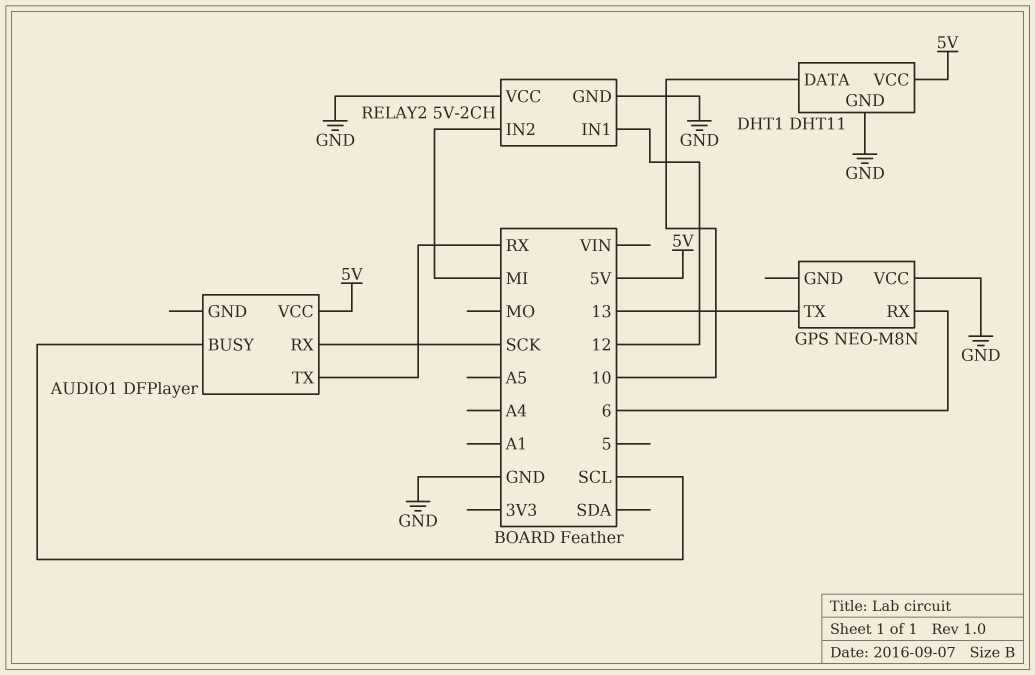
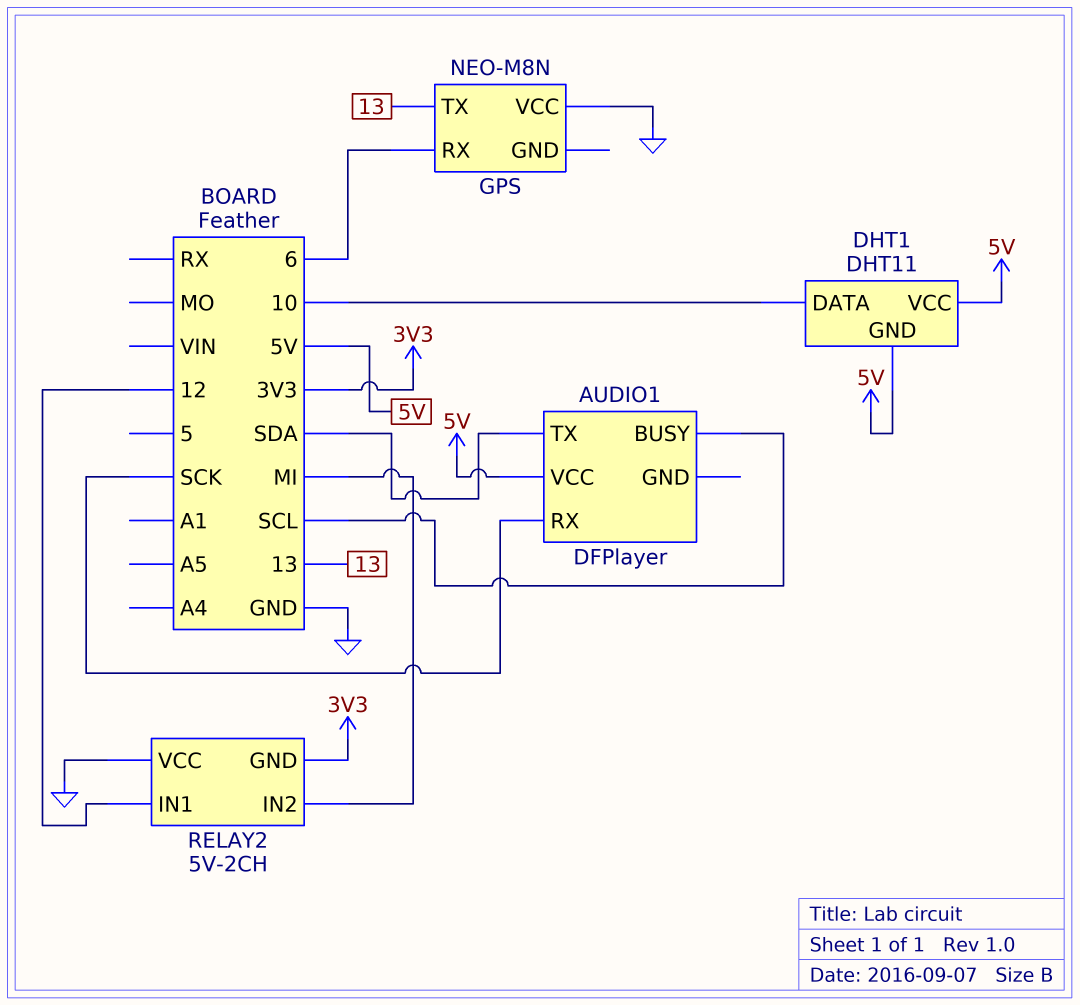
AUDIO1 pin TX: RX -> SDA
DHT1 pin GND: GND -> 5V
RELAY2 pin GND: GND -> 3V3

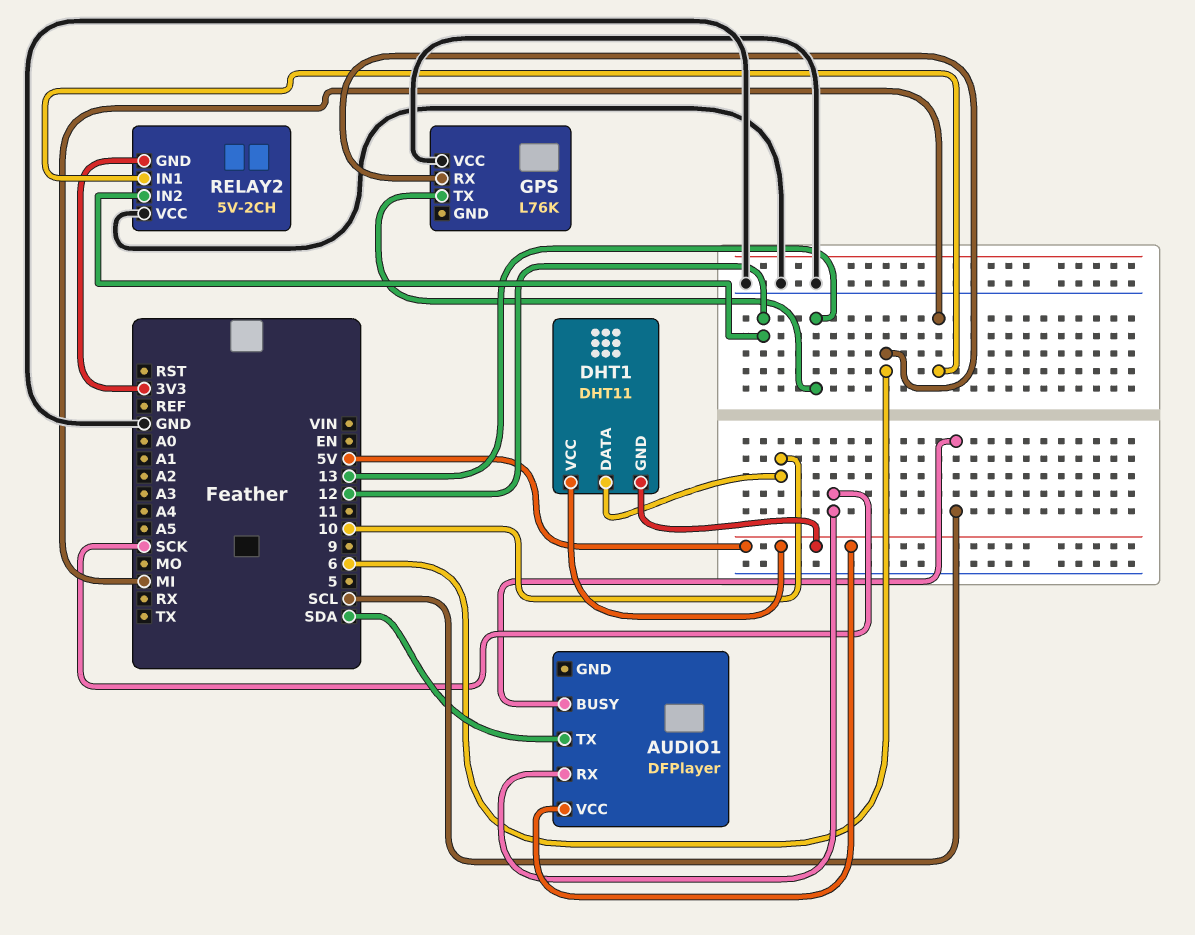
GPS: NEO-M8N -> L76K
RELAY2 pin IN1: 12 -> MI
RELAY2 pin IN2: MI -> 12

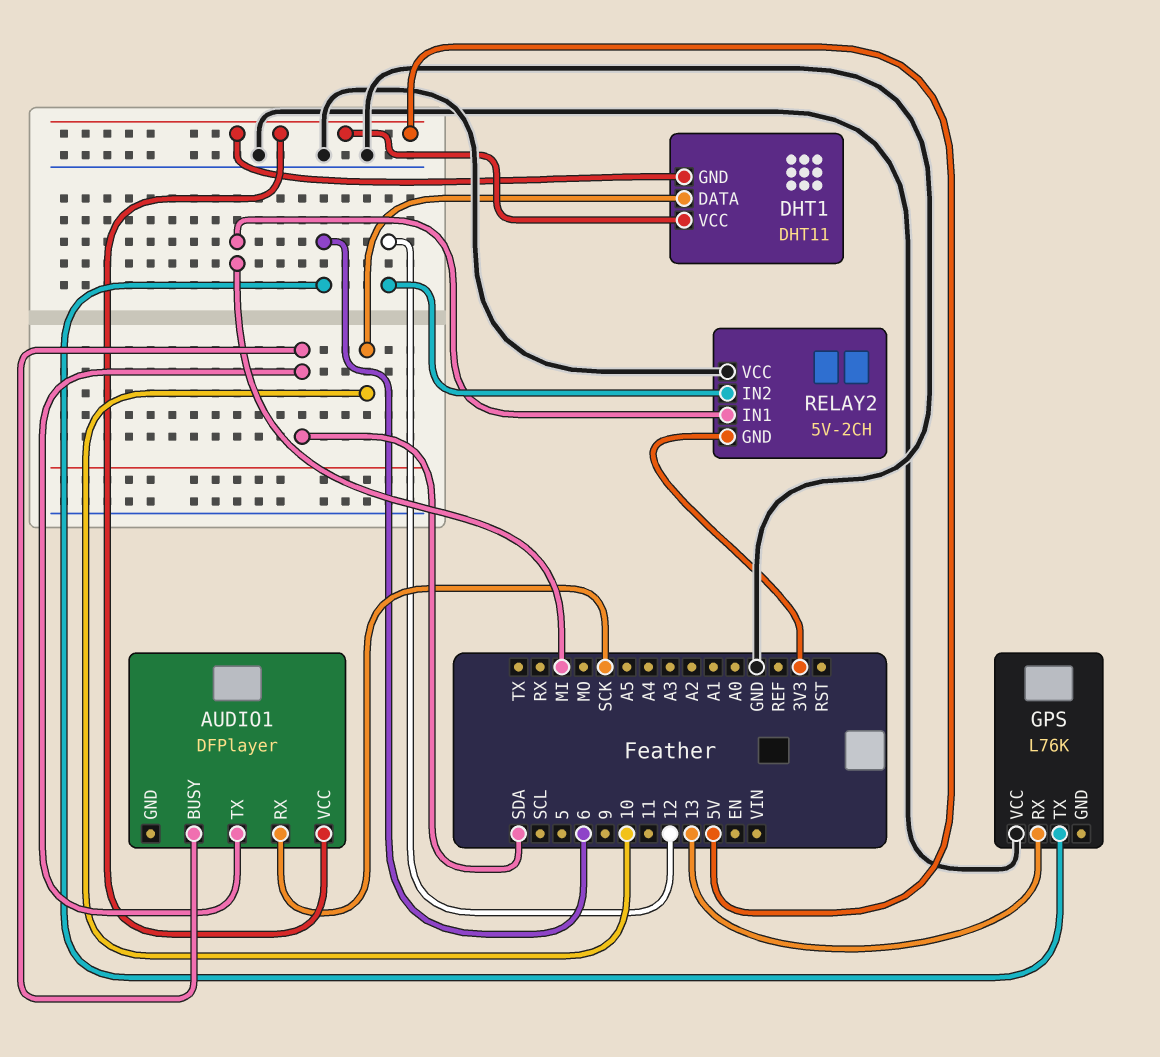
AUDIO1 pin BUSY: SCL -> SDA
GPS pin RX: 6 -> 13
GPS pin TX: 13 -> 6

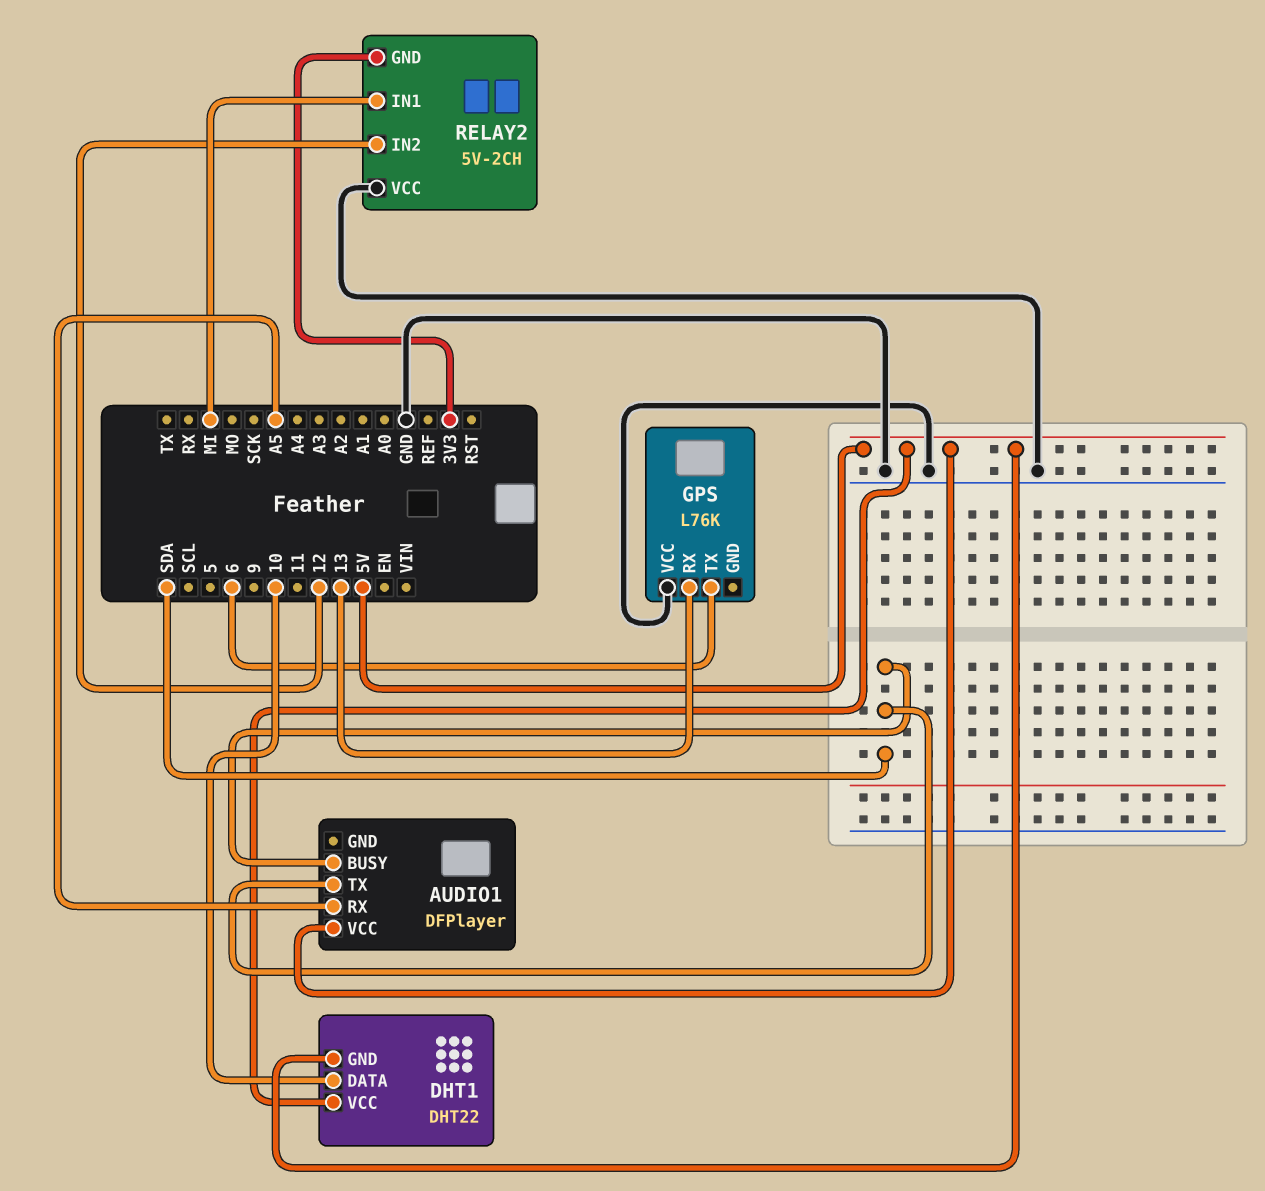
AUDIO1 pin RX: SCK -> A5
DHT1: DHT11 -> DHT22

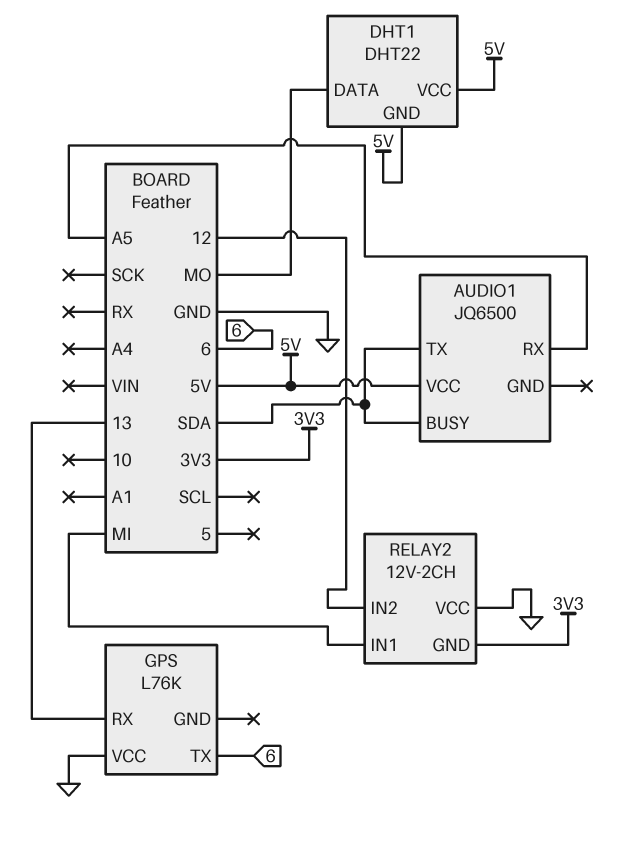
AUDIO1: DFPlayer -> JQ6500
DHT1 pin DATA: 10 -> MO
RELAY2: 5V-2CH -> 12V-2CH

